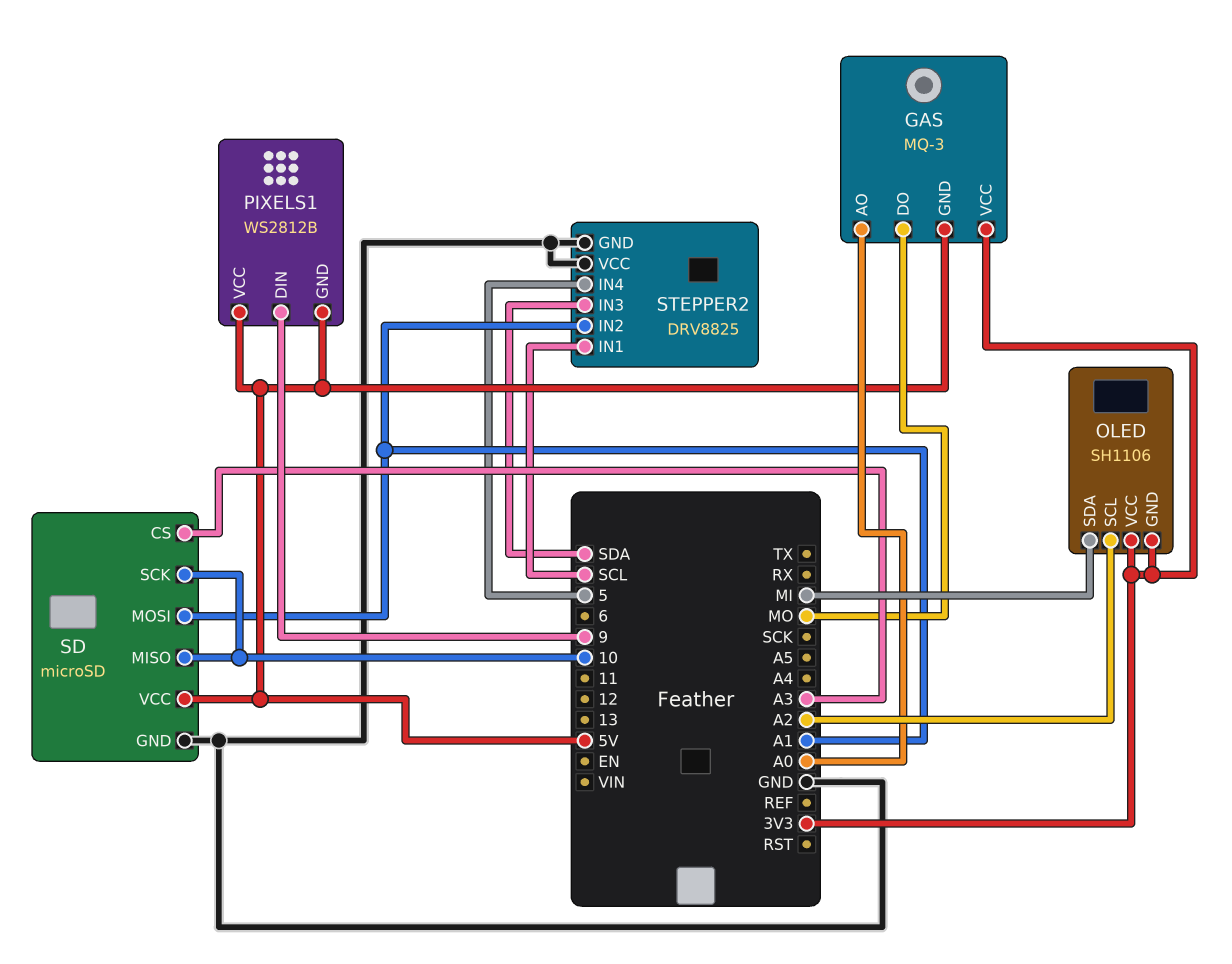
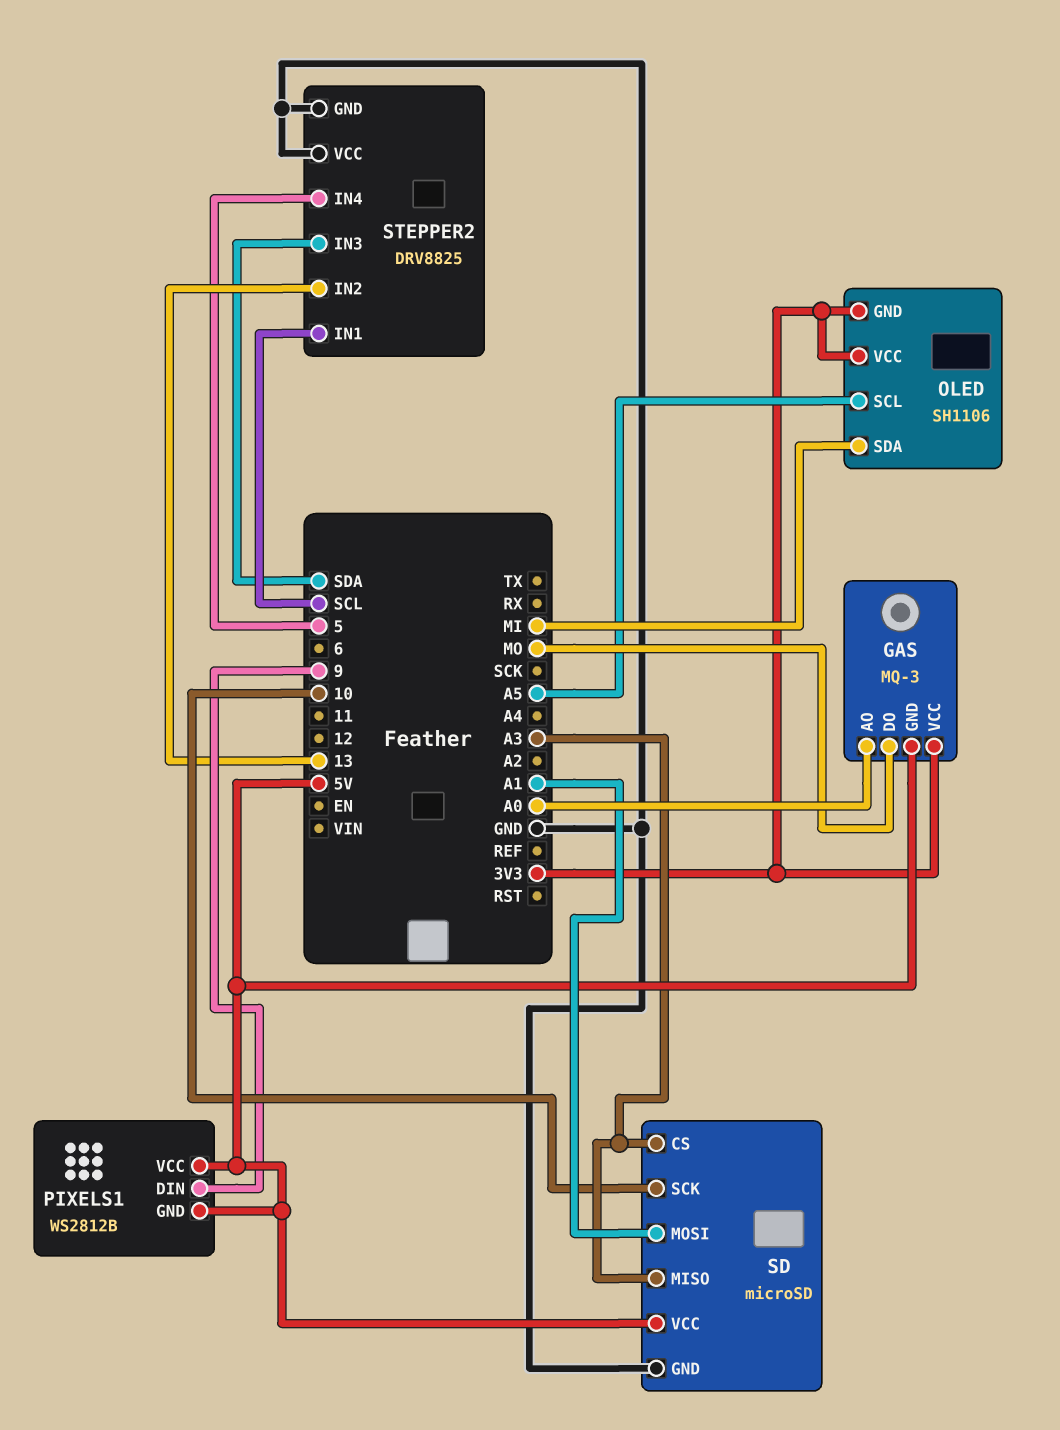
OLED pin SCL: A2 -> A5
SD pin MISO: 10 -> A3
STEPPER2 pin IN2: A1 -> 13

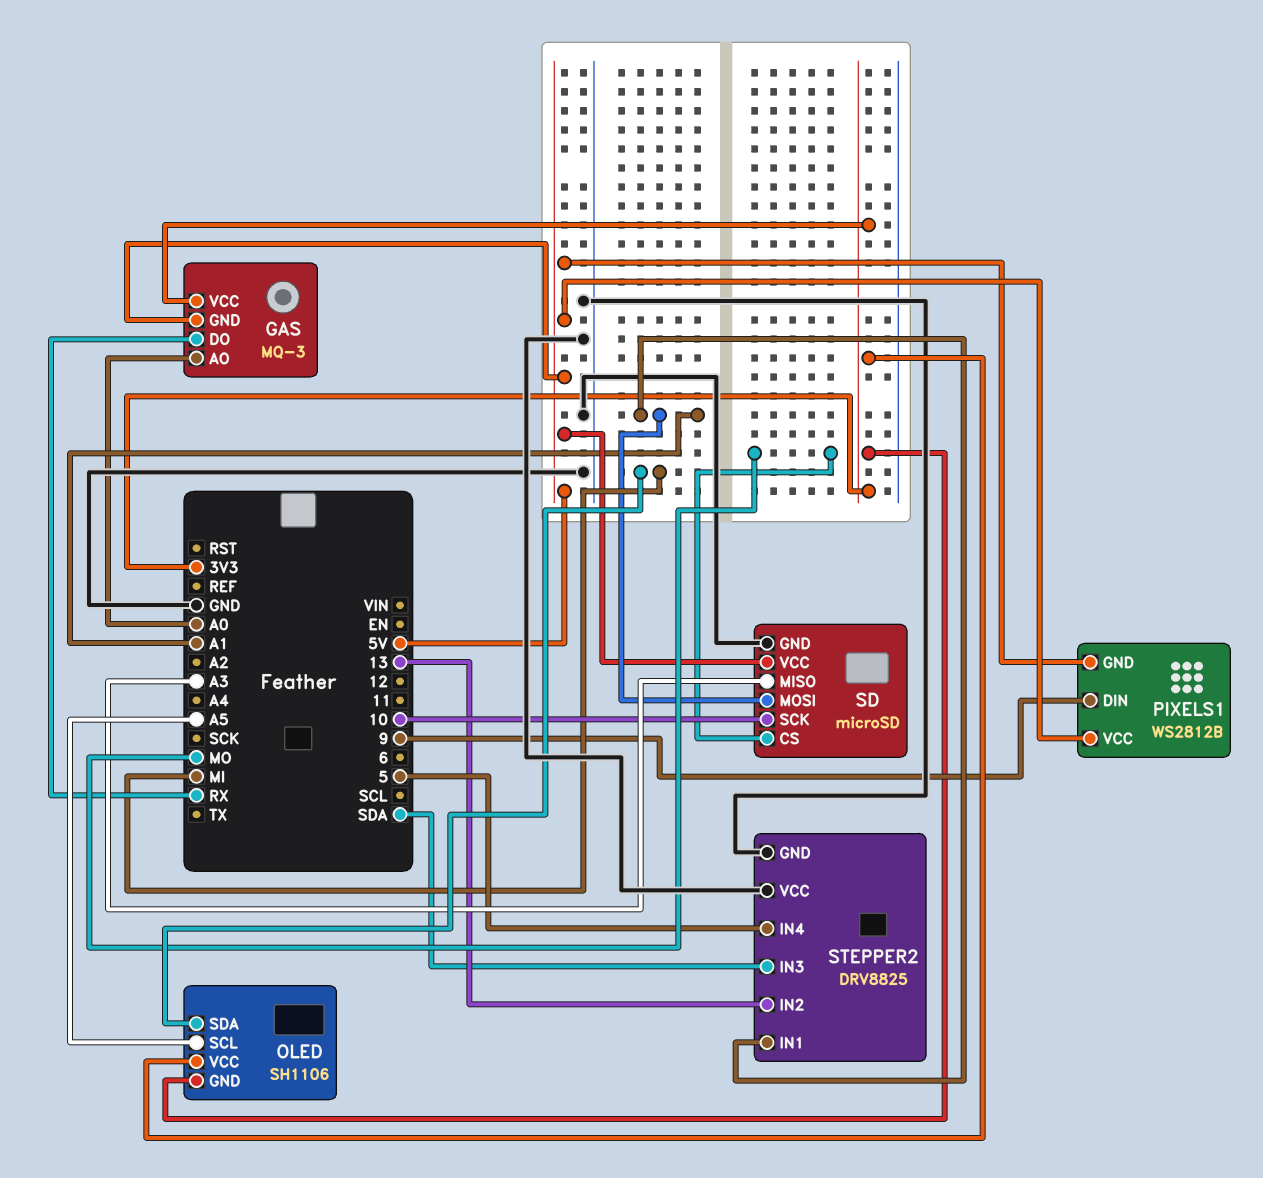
GAS pin DO: MO -> RX
SD pin CS: A3 -> MO
STEPPER2 pin IN1: SCL -> A1

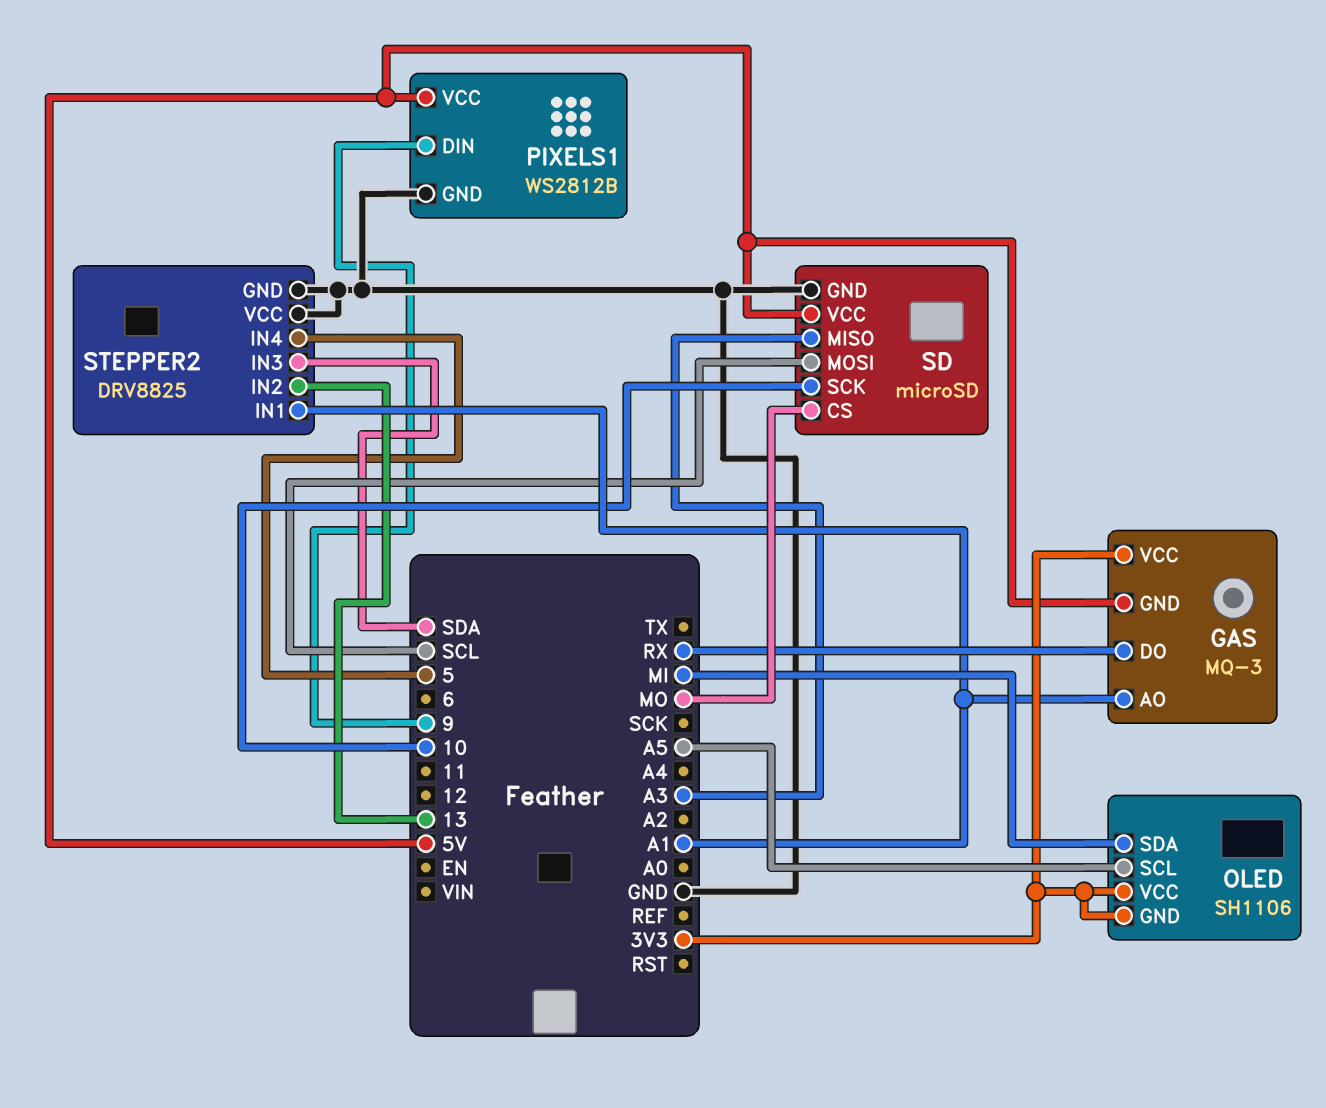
GAS pin AO: A0 -> A1
PIXELS1 pin GND: 5V -> GND
SD pin MOSI: A1 -> SCL

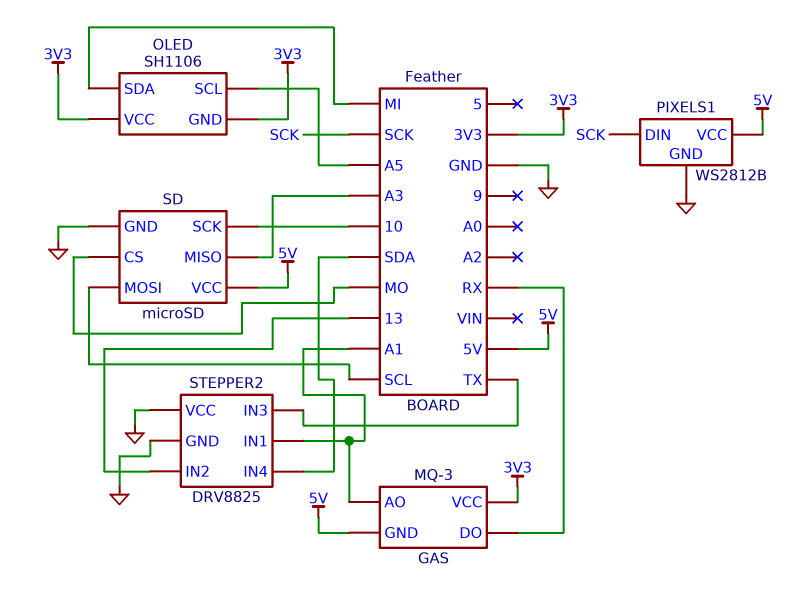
PIXELS1 pin DIN: 9 -> SCK
STEPPER2 pin IN3: SDA -> TX
STEPPER2 pin IN4: 5 -> SDA

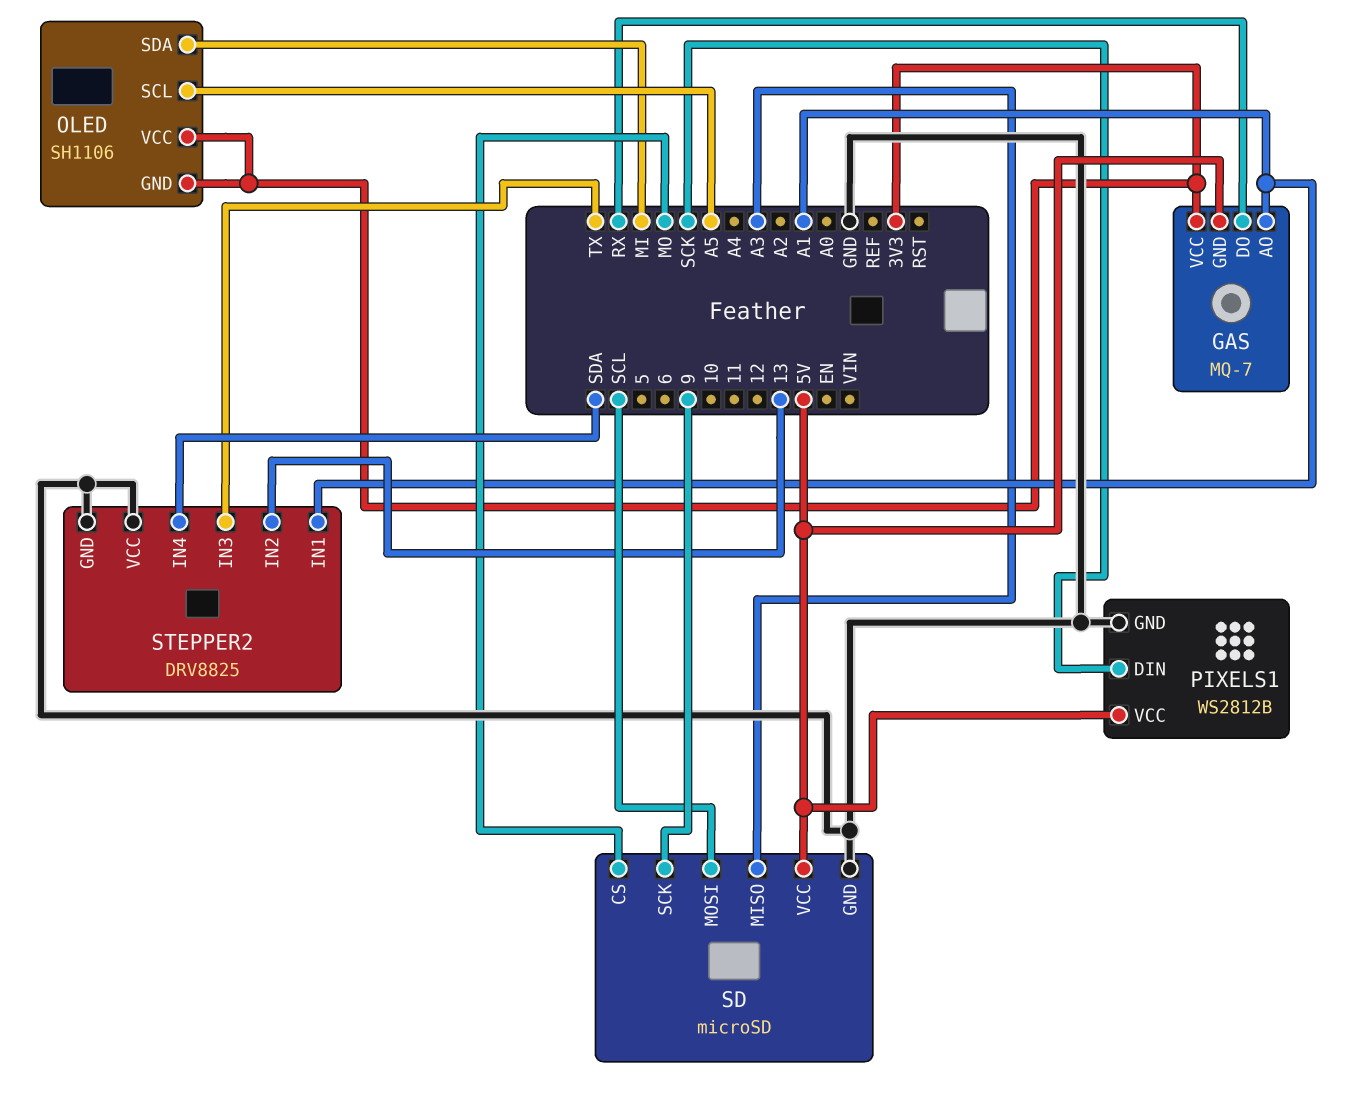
GAS: MQ-3 -> MQ-7
SD pin SCK: 10 -> 9

